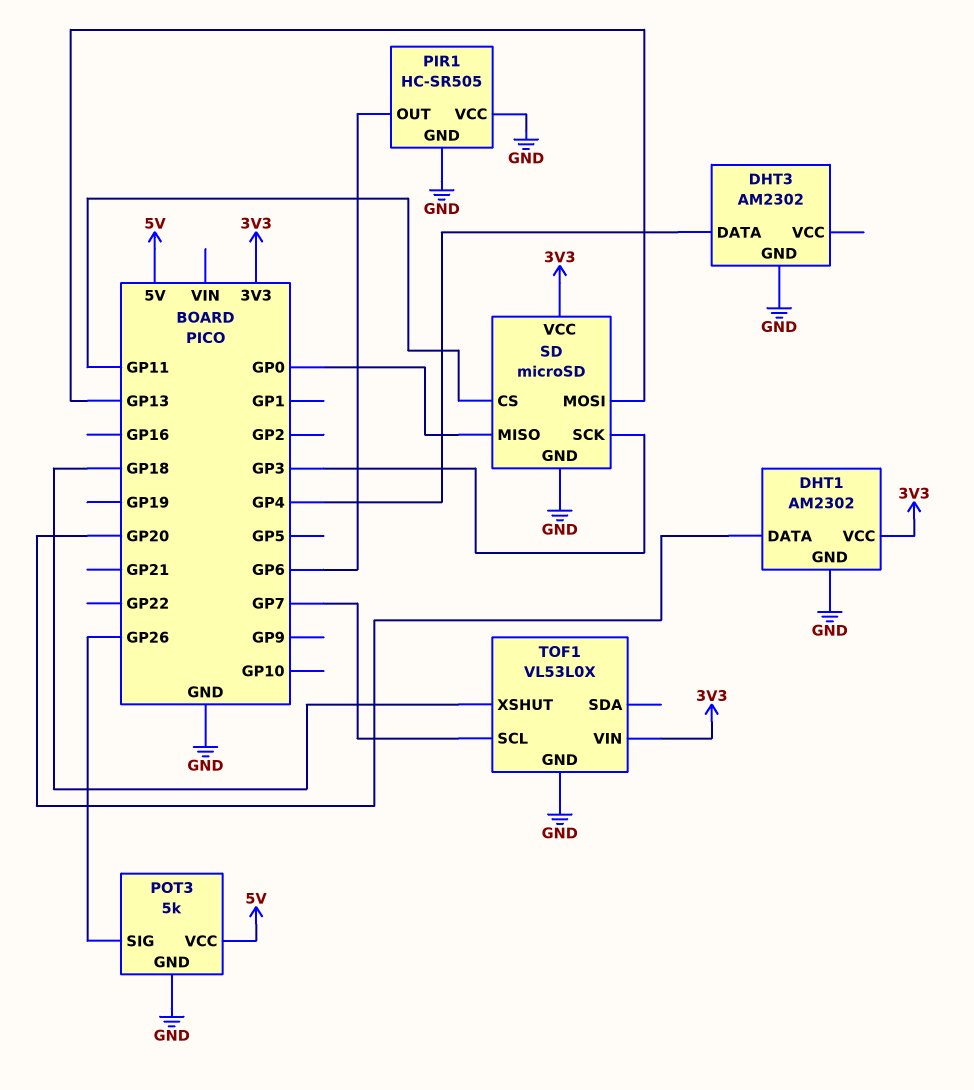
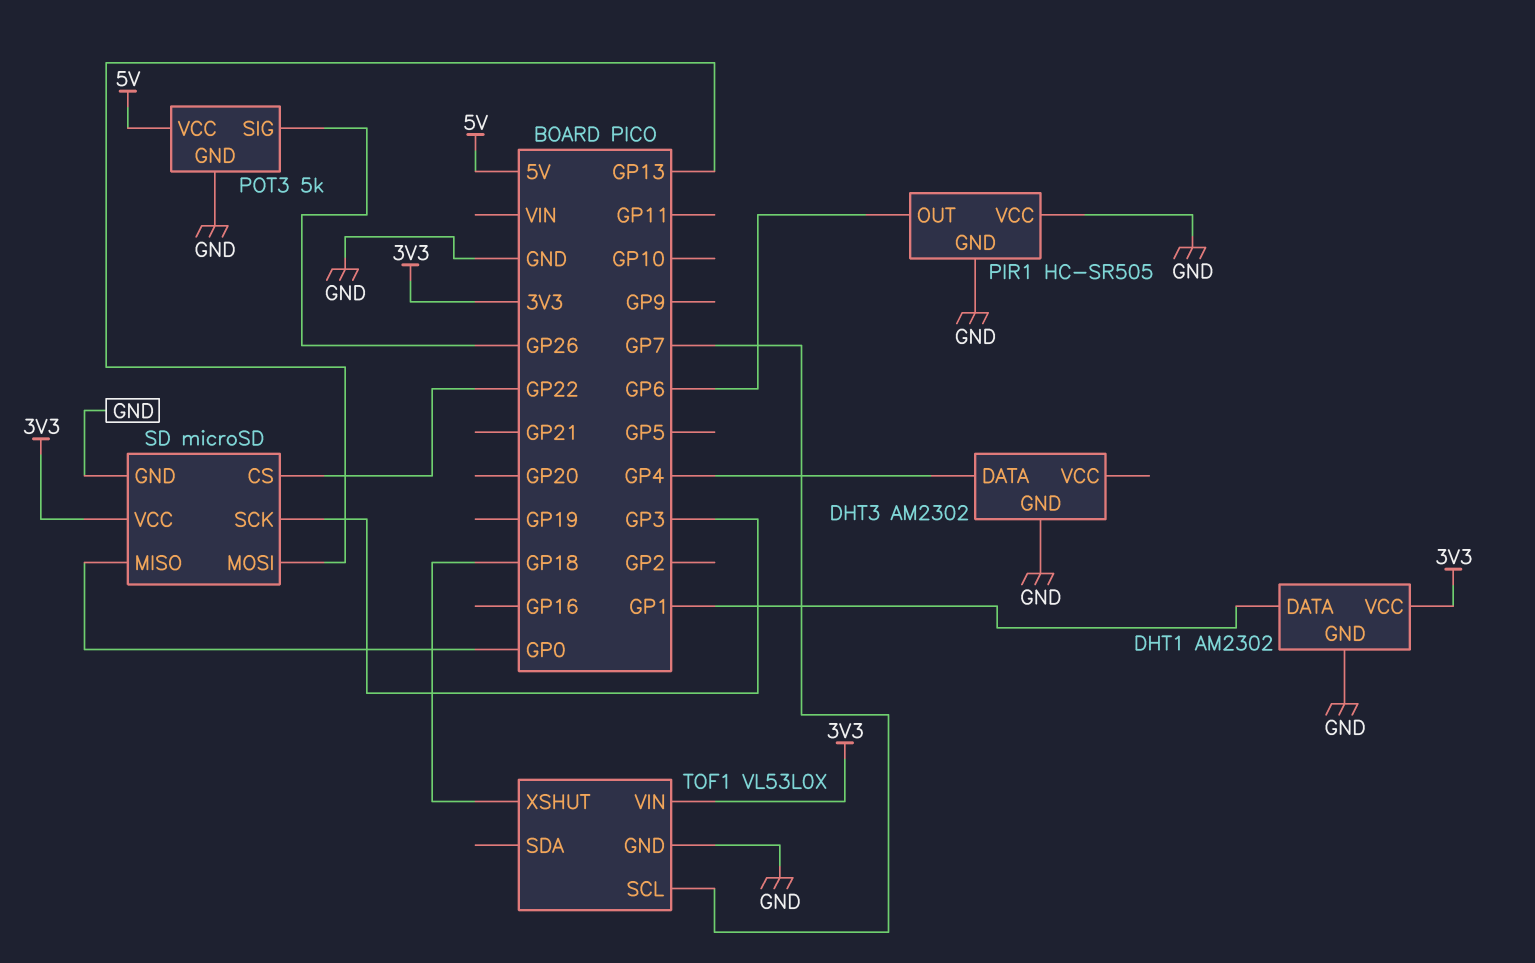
DHT1 pin DATA: GP20 -> GP1
SD pin CS: GP11 -> GP22

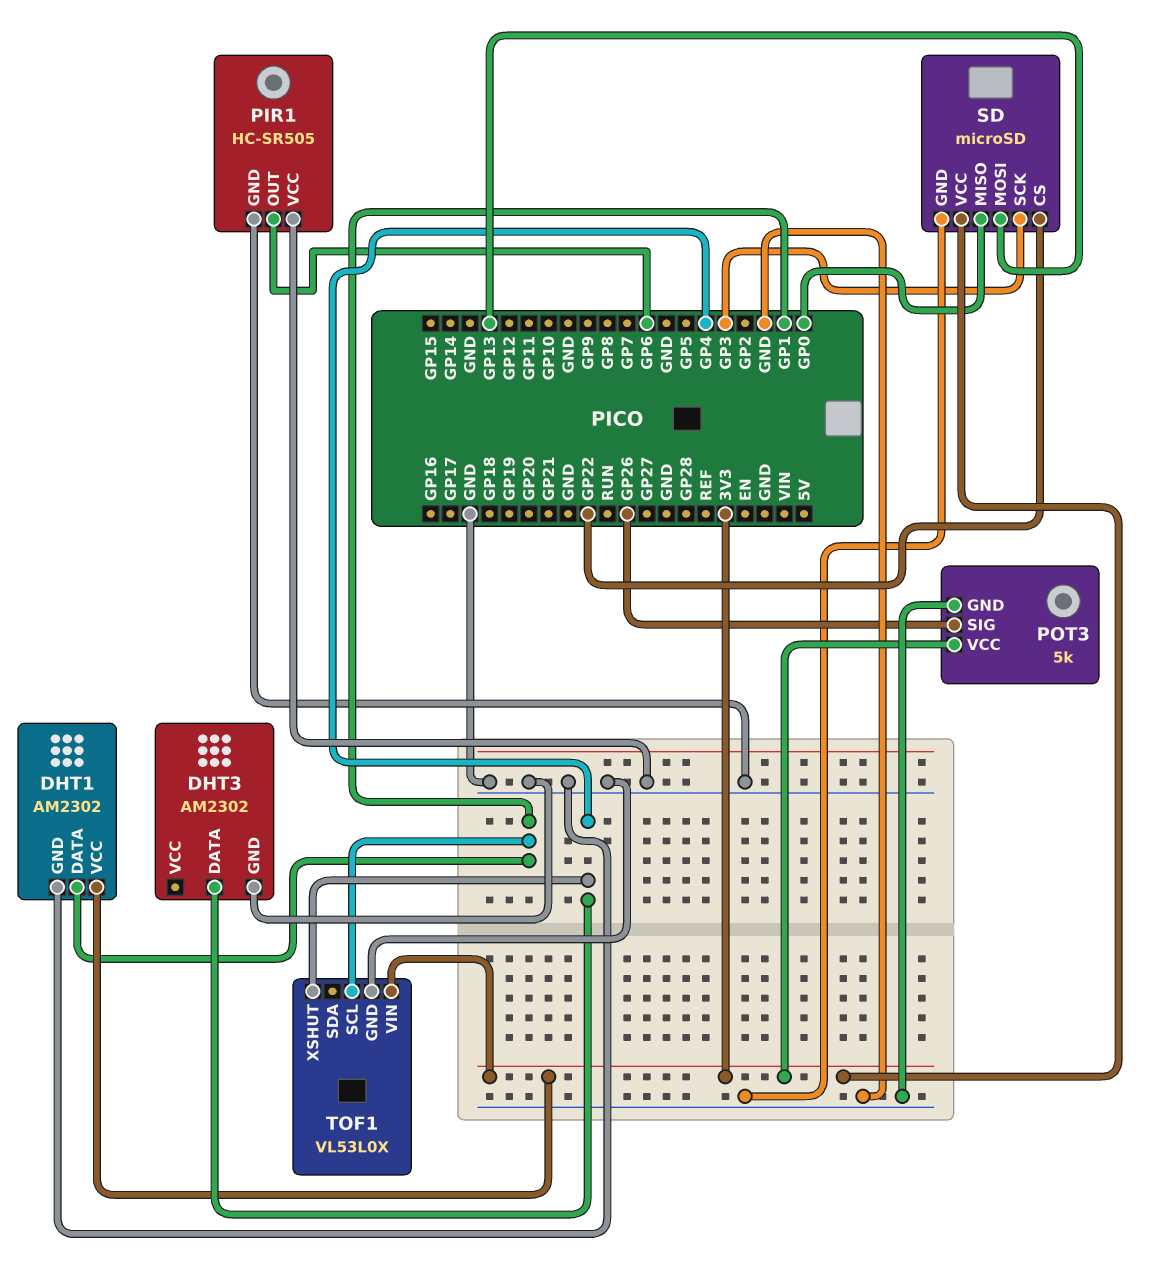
POT3 pin VCC: 5V -> 3V3
TOF1 pin SCL: GP7 -> GP1
TOF1 pin XSHUT: GP18 -> GP4

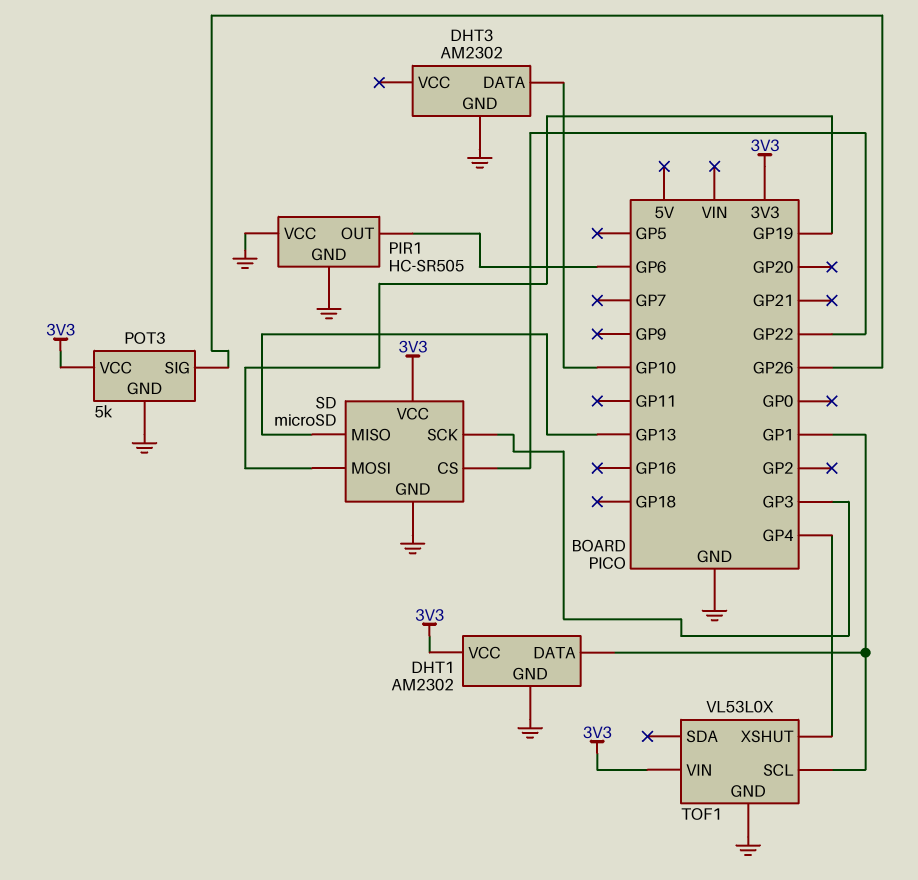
DHT3 pin DATA: GP4 -> GP10
SD pin MISO: GP0 -> GP13
SD pin MOSI: GP13 -> GP19

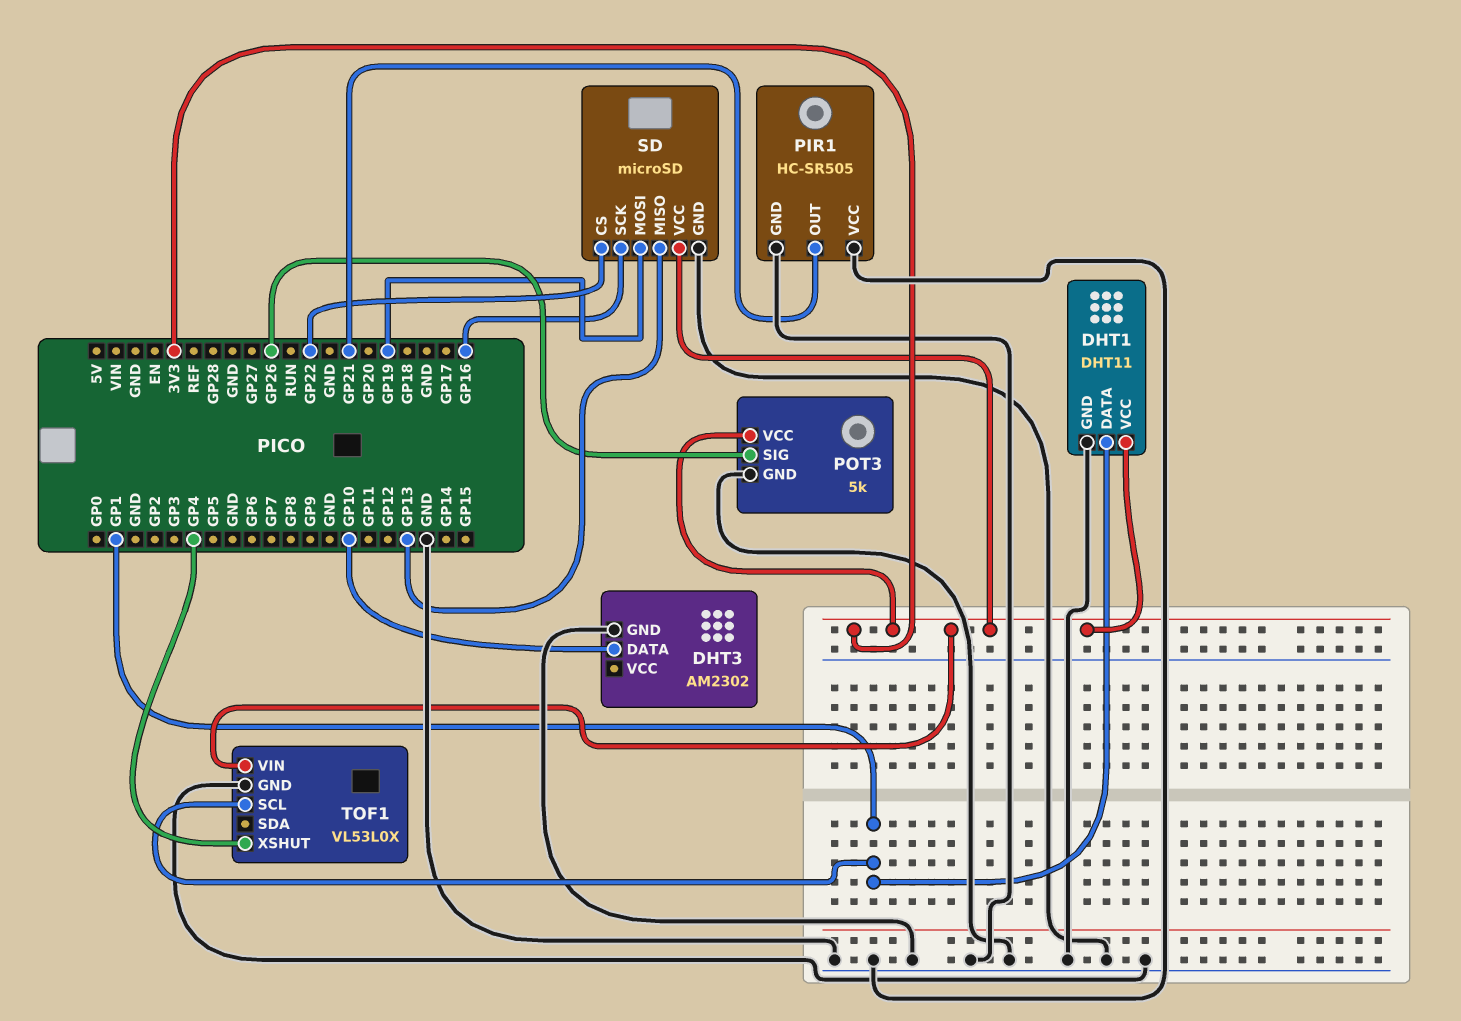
DHT1: AM2302 -> DHT11
PIR1 pin OUT: GP6 -> GP21
SD pin SCK: GP3 -> GP16

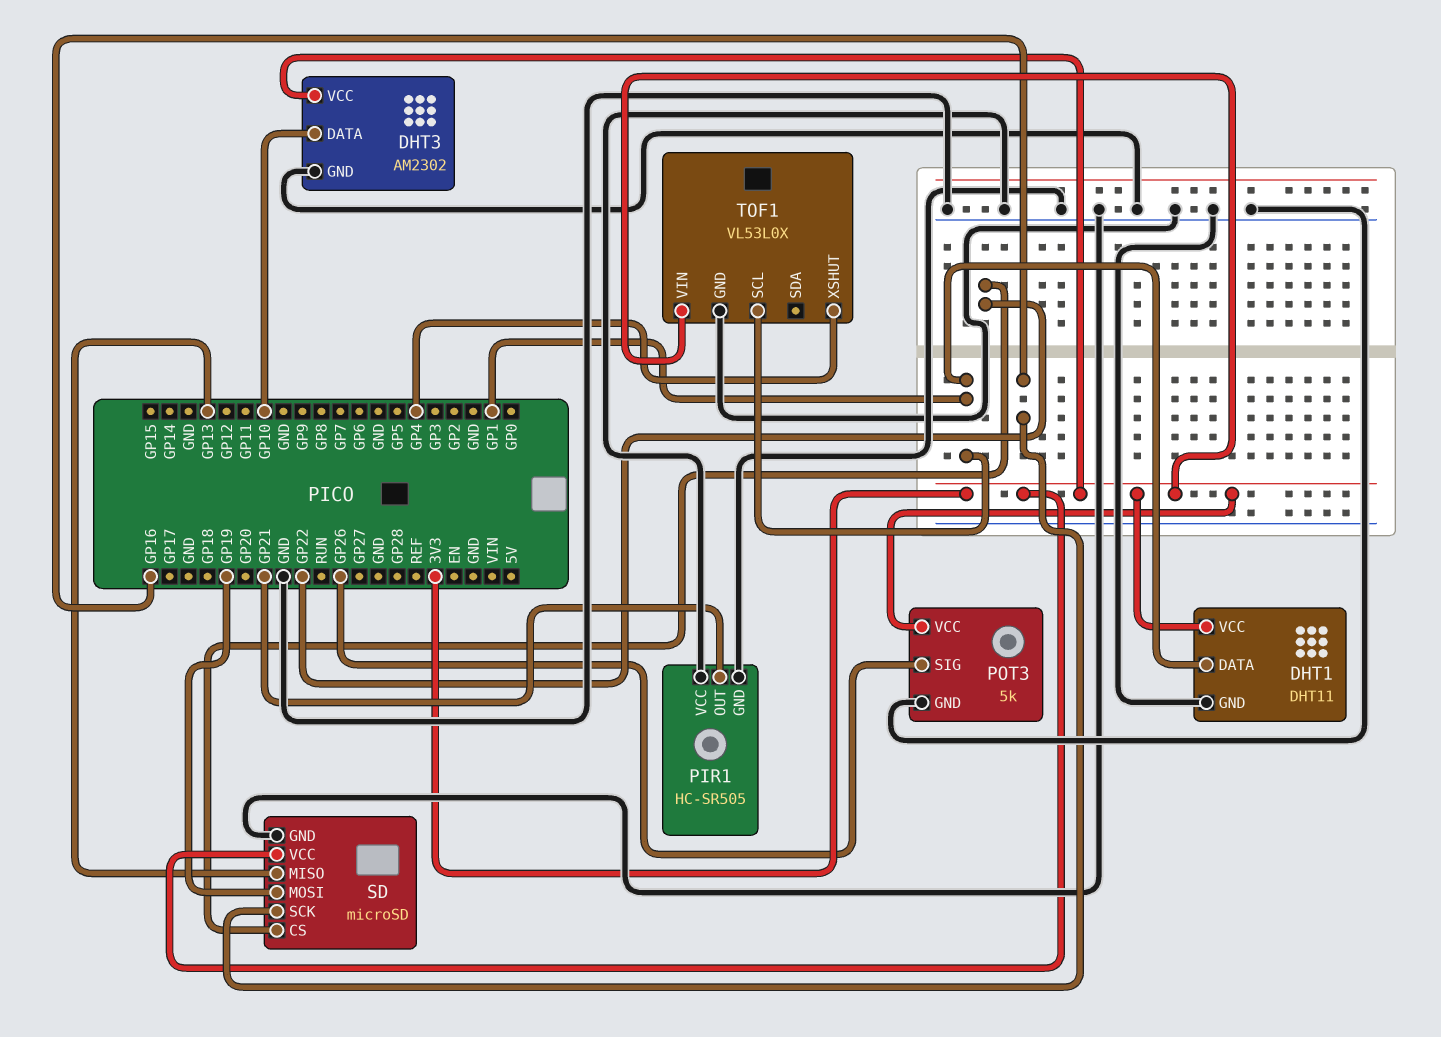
DHT3 pin VCC: none -> 3V3

